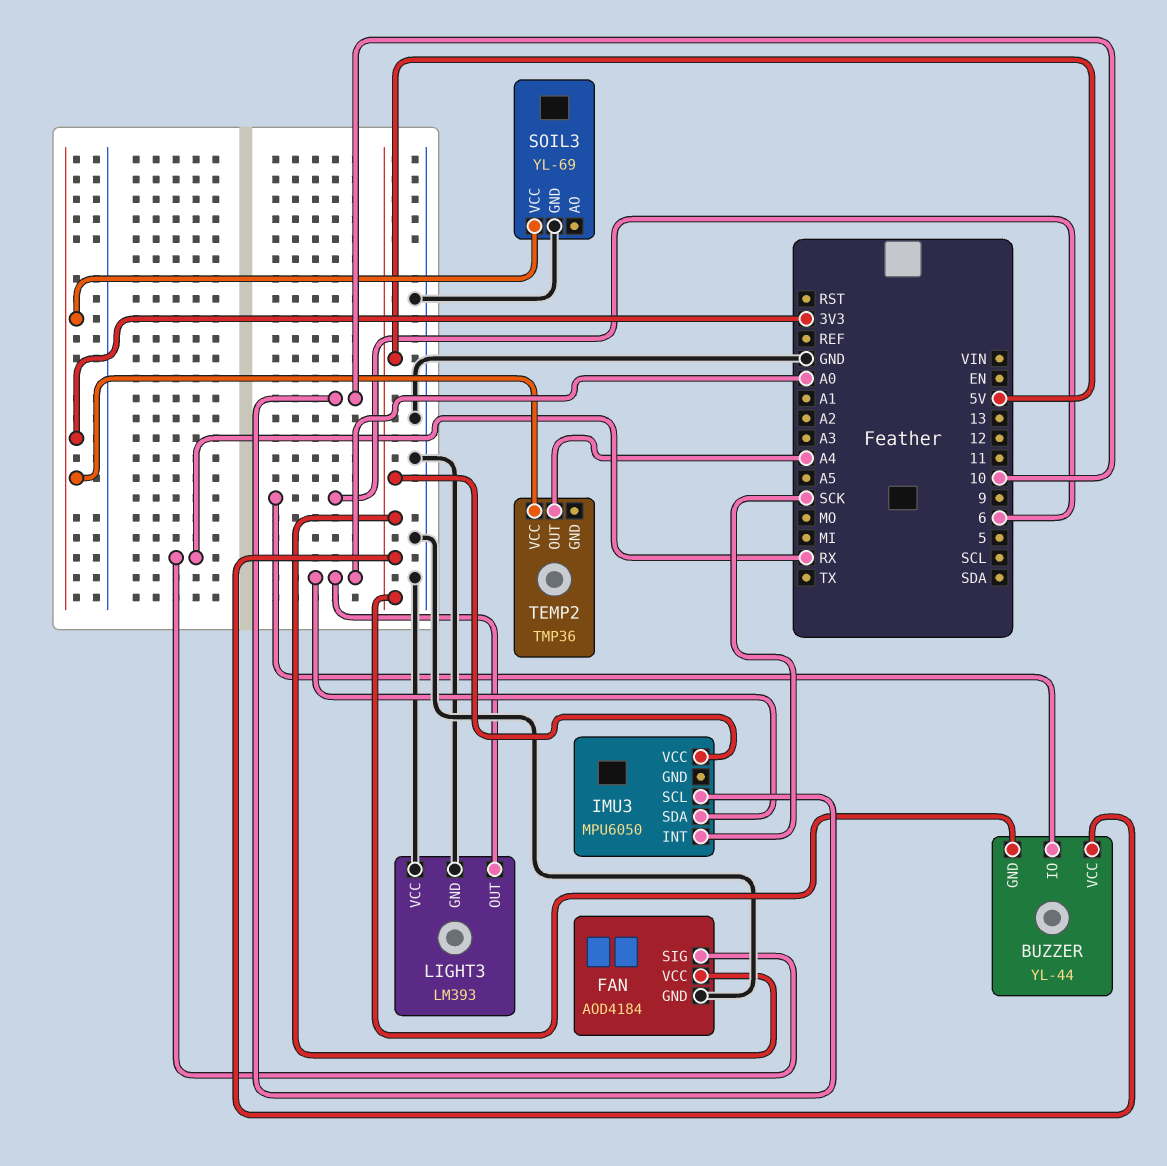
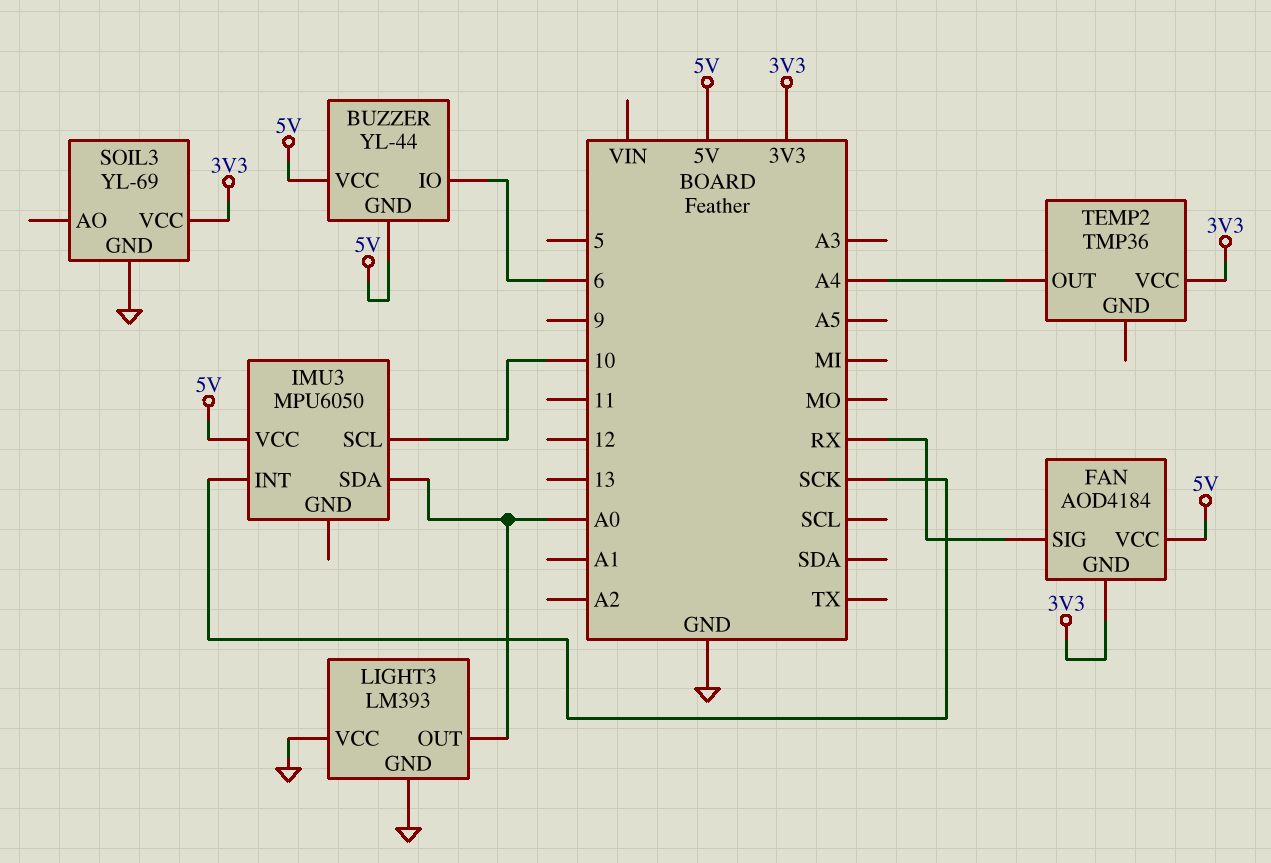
FAN pin GND: GND -> 3V3

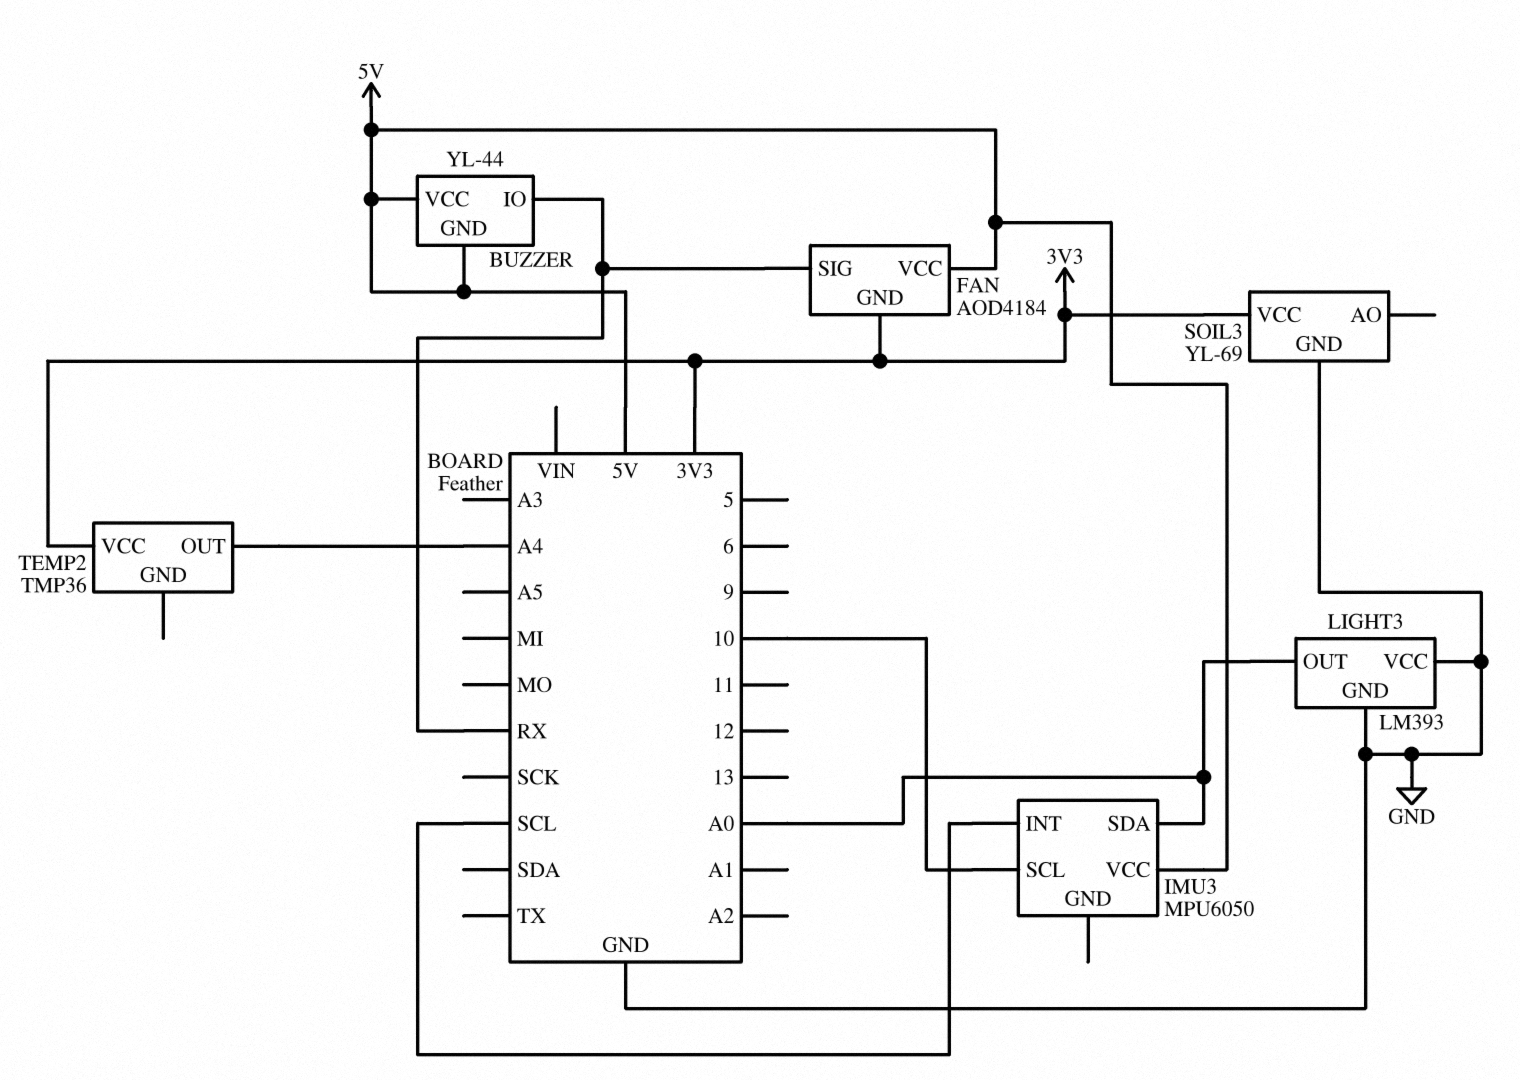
BUZZER pin IO: 6 -> RX
IMU3 pin INT: SCK -> SCL

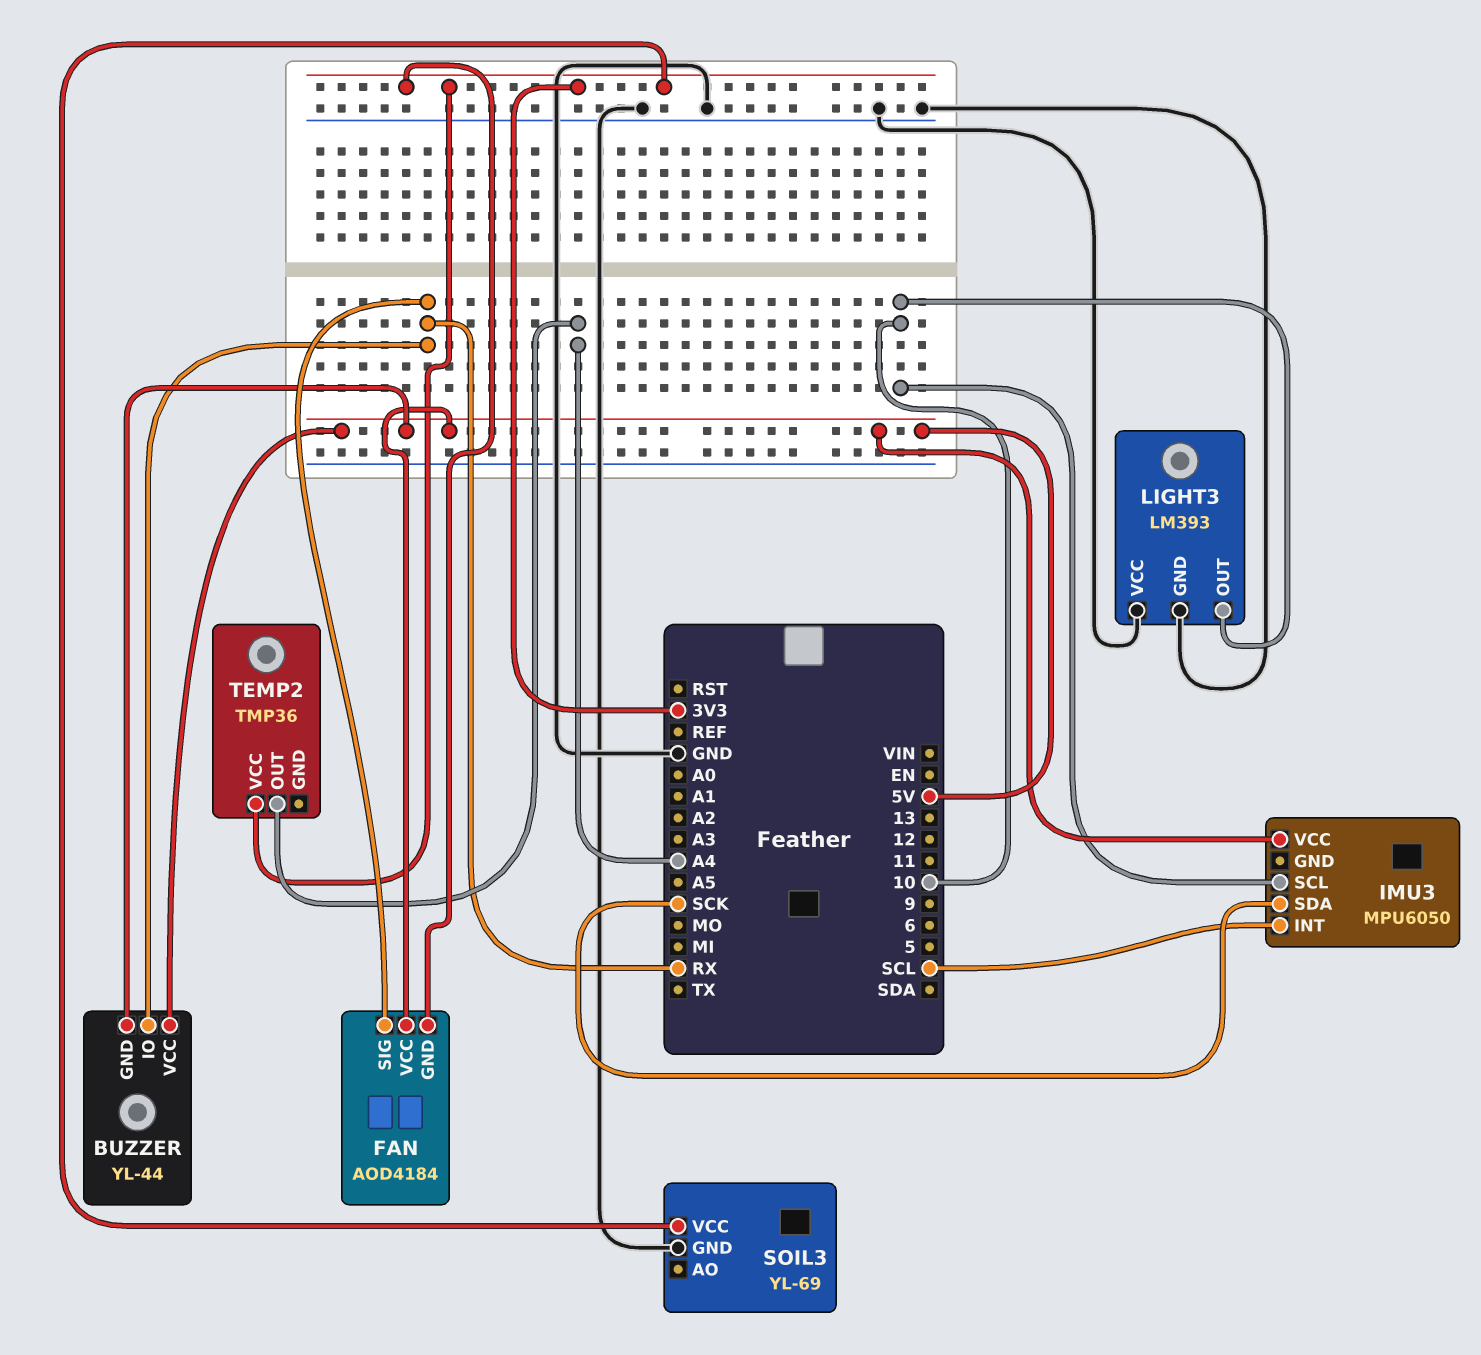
IMU3 pin SDA: A0 -> SCK
LIGHT3 pin OUT: A0 -> 10

